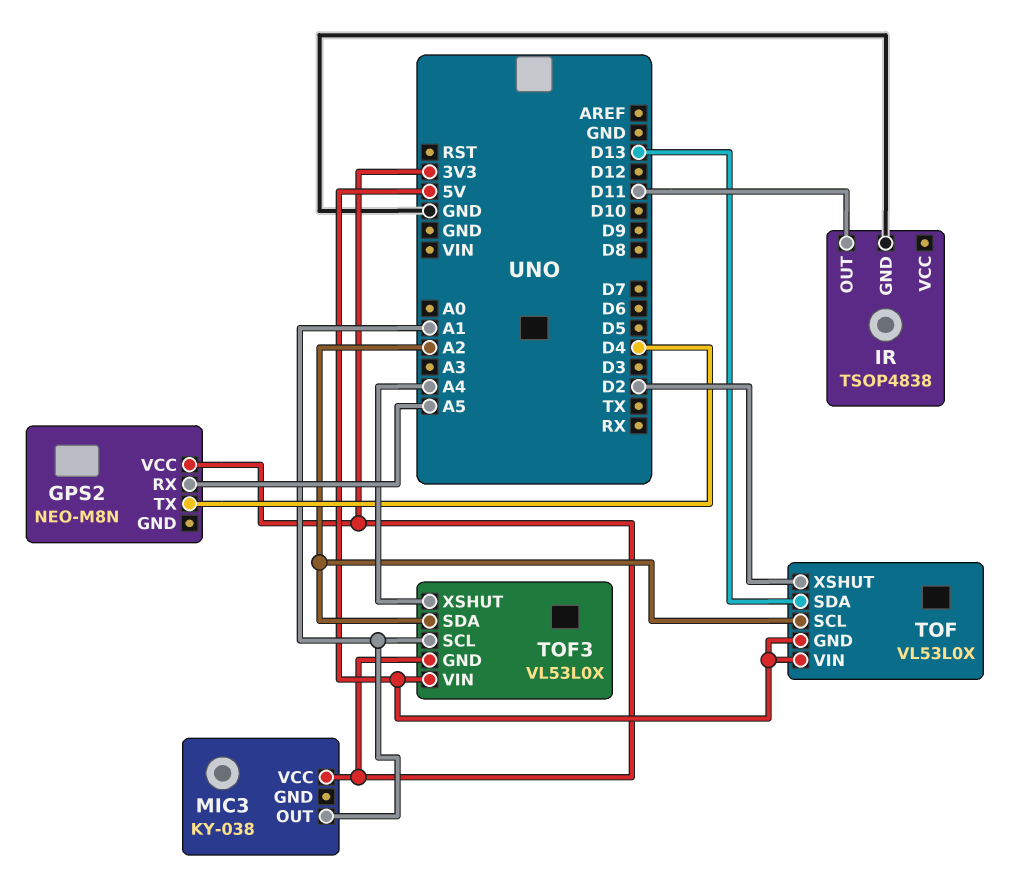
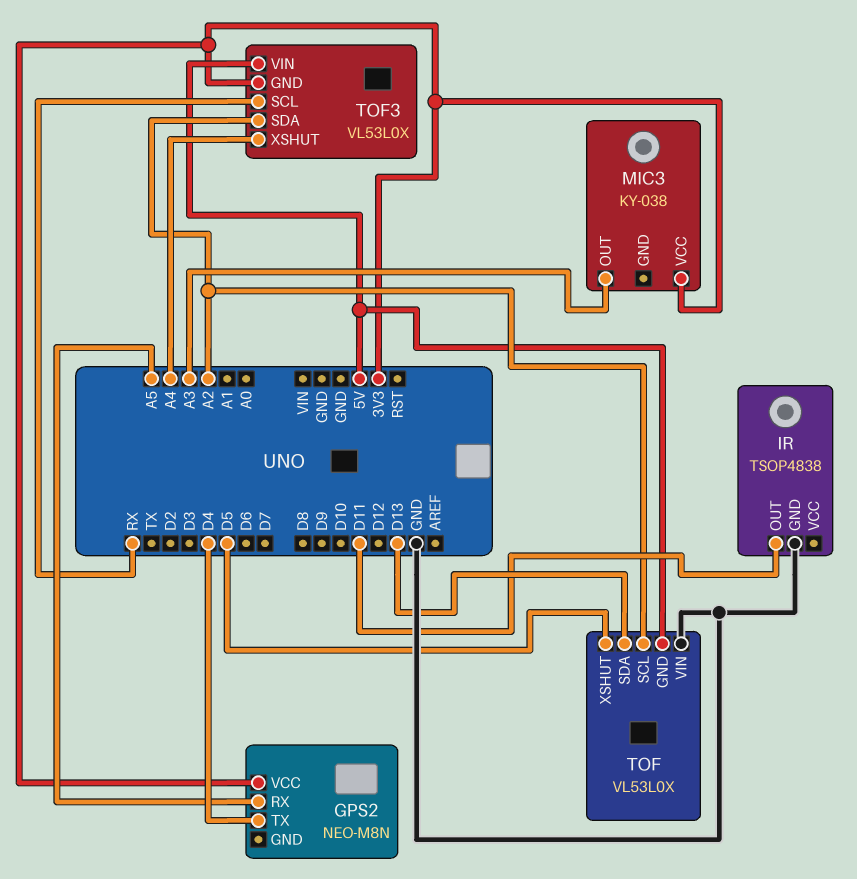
MIC3 pin OUT: A1 -> A3
TOF pin VIN: 5V -> GND
TOF pin XSHUT: D2 -> D5
TOF3 pin SCL: A1 -> RX

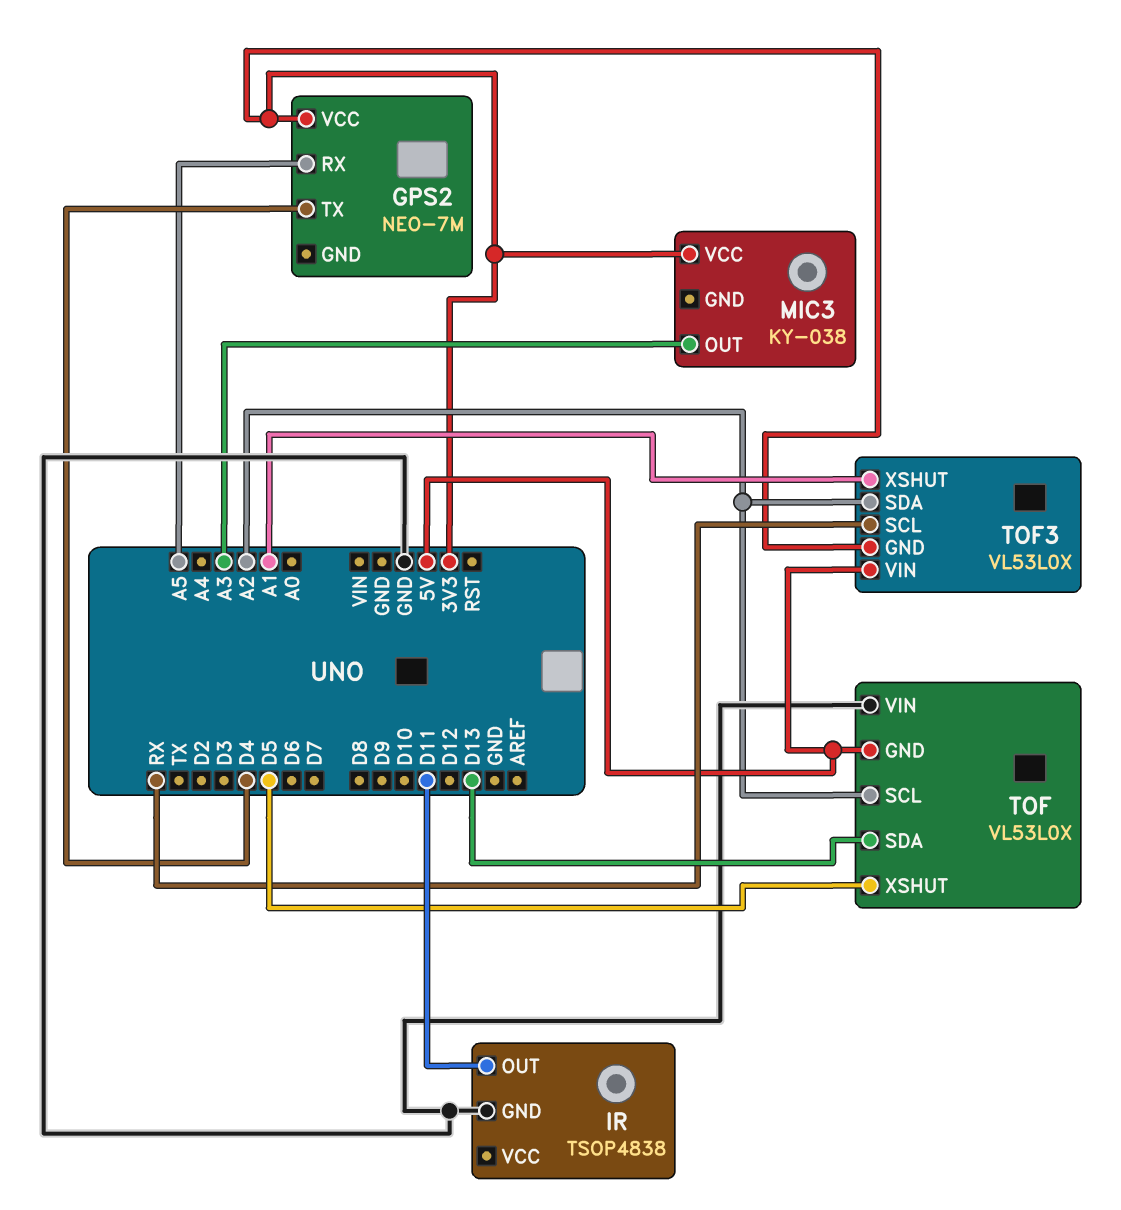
GPS2: NEO-M8N -> NEO-7M
TOF3 pin XSHUT: A4 -> A1

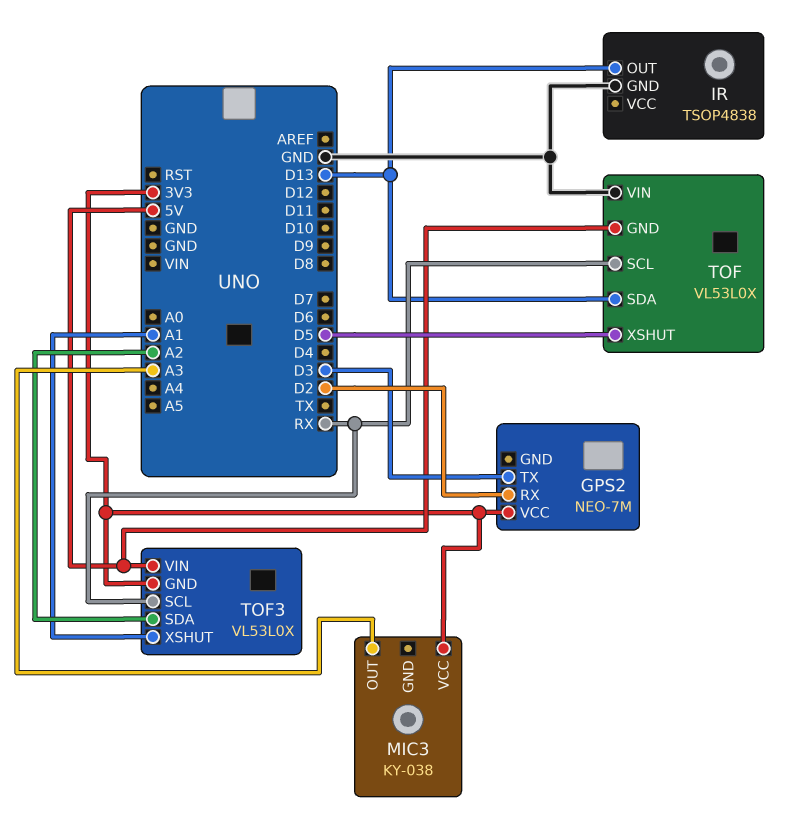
GPS2 pin RX: A5 -> D2
GPS2 pin TX: D4 -> D3
IR pin OUT: D11 -> D13
TOF pin SCL: A2 -> RX

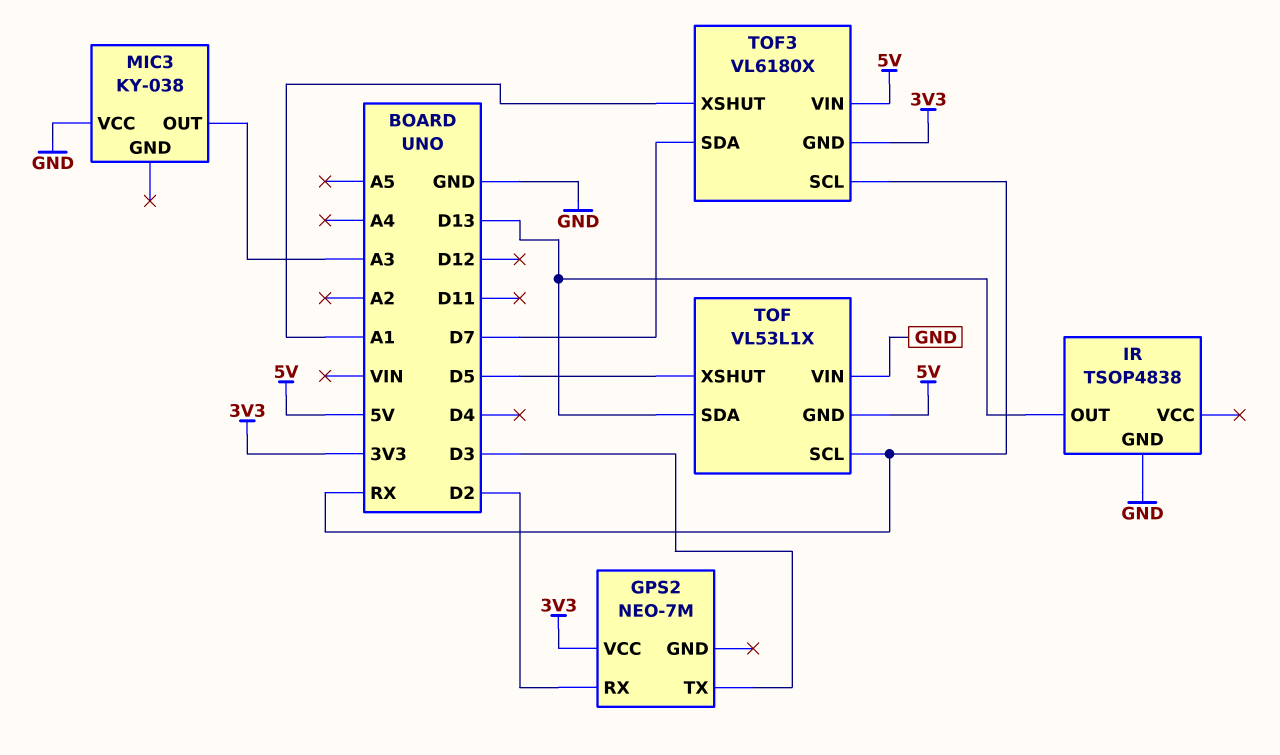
MIC3 pin VCC: 3V3 -> GND
TOF: VL53L0X -> VL53L1X
TOF3: VL53L0X -> VL6180X
TOF3 pin SDA: A2 -> D7

